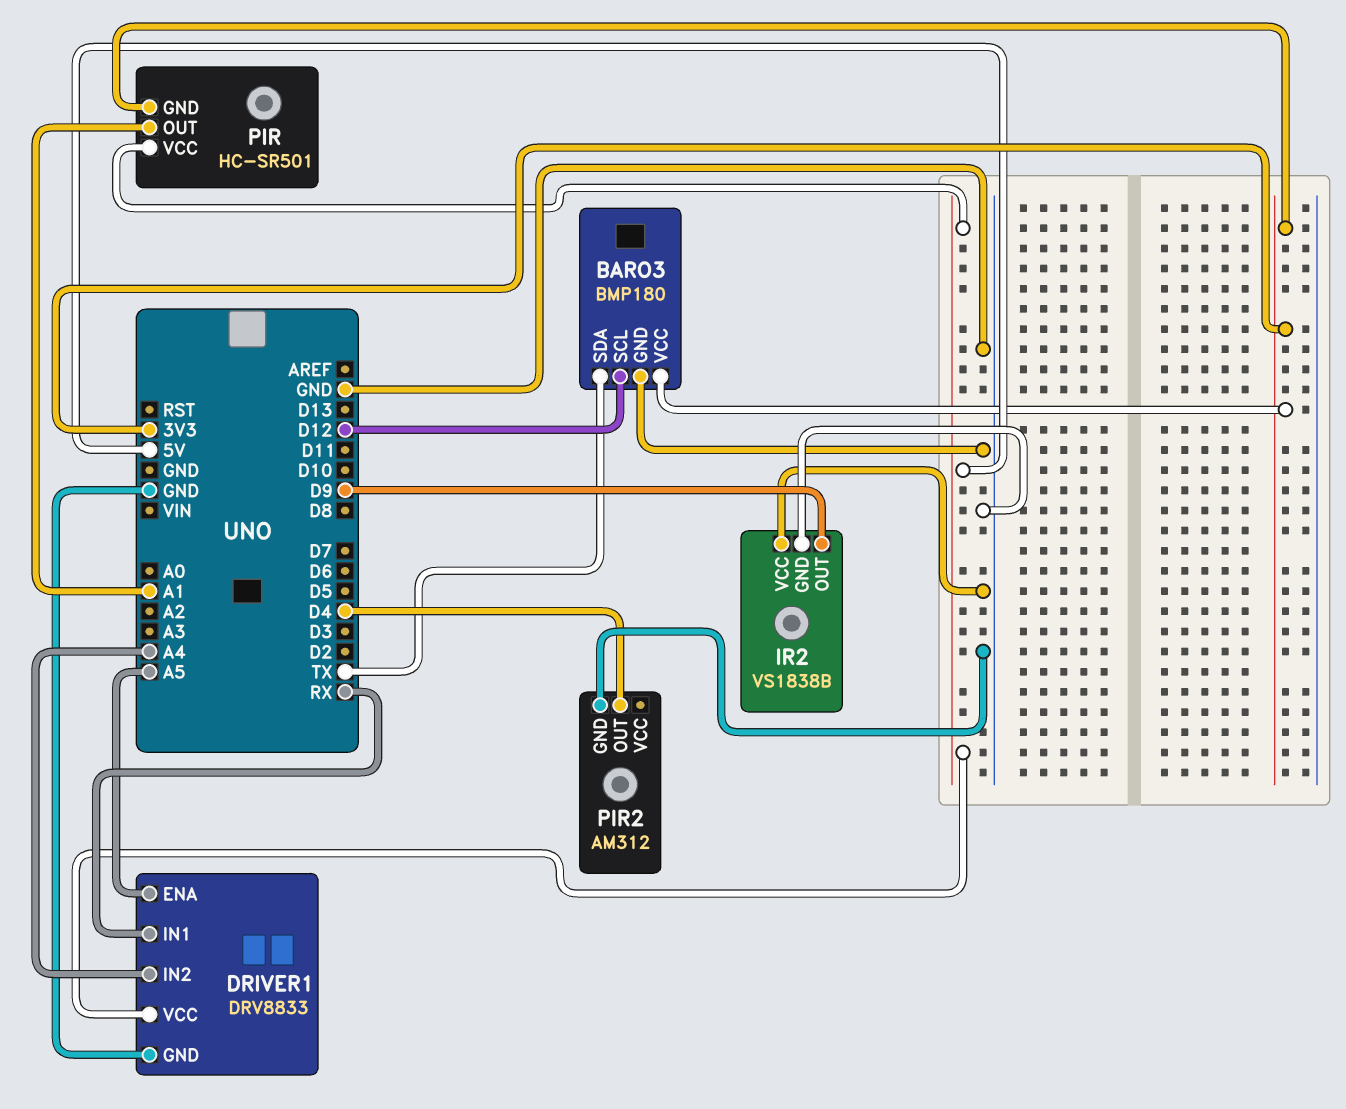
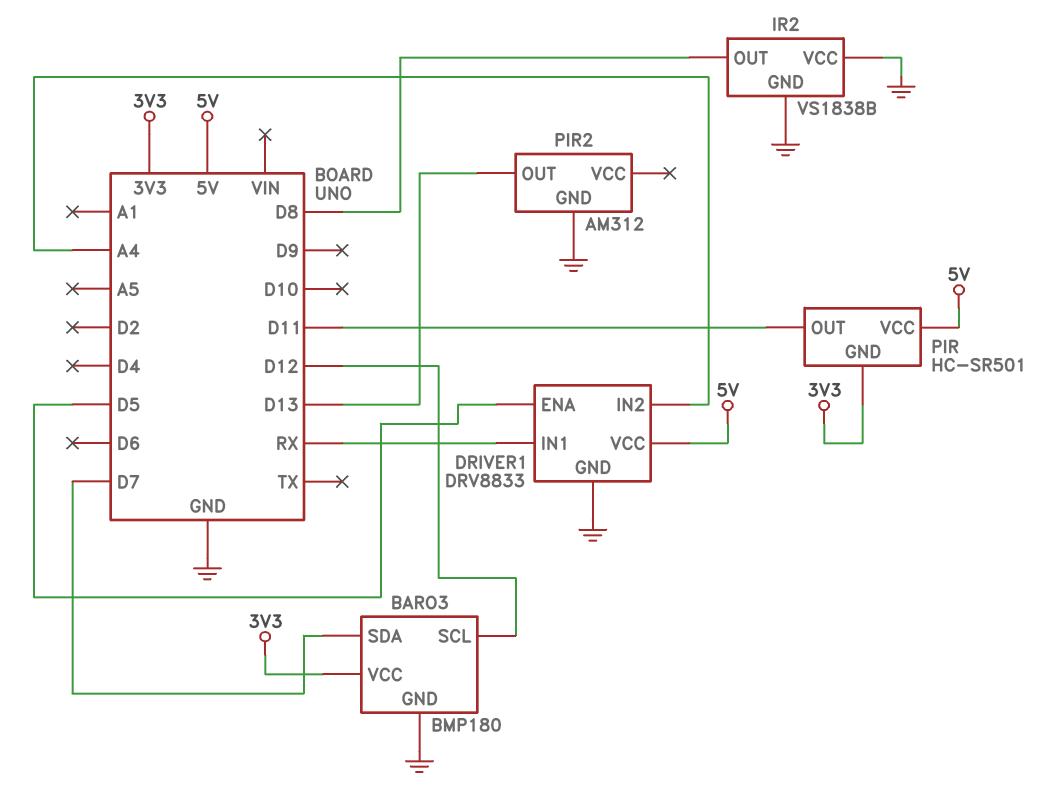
BARO3 pin SDA: TX -> D7
DRIVER1 pin ENA: A5 -> D5
IR2 pin OUT: D9 -> D8
PIR pin OUT: A1 -> D11
PIR2 pin OUT: D4 -> D13

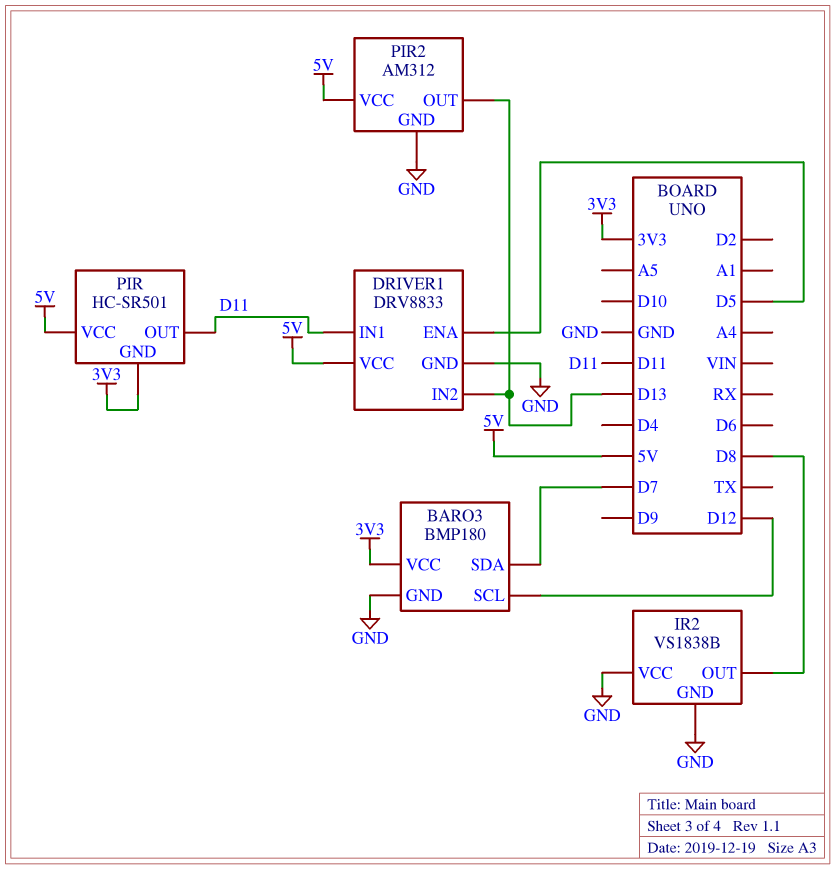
DRIVER1 pin IN1: RX -> D11
DRIVER1 pin IN2: A4 -> D13
PIR2 pin VCC: none -> 5V

